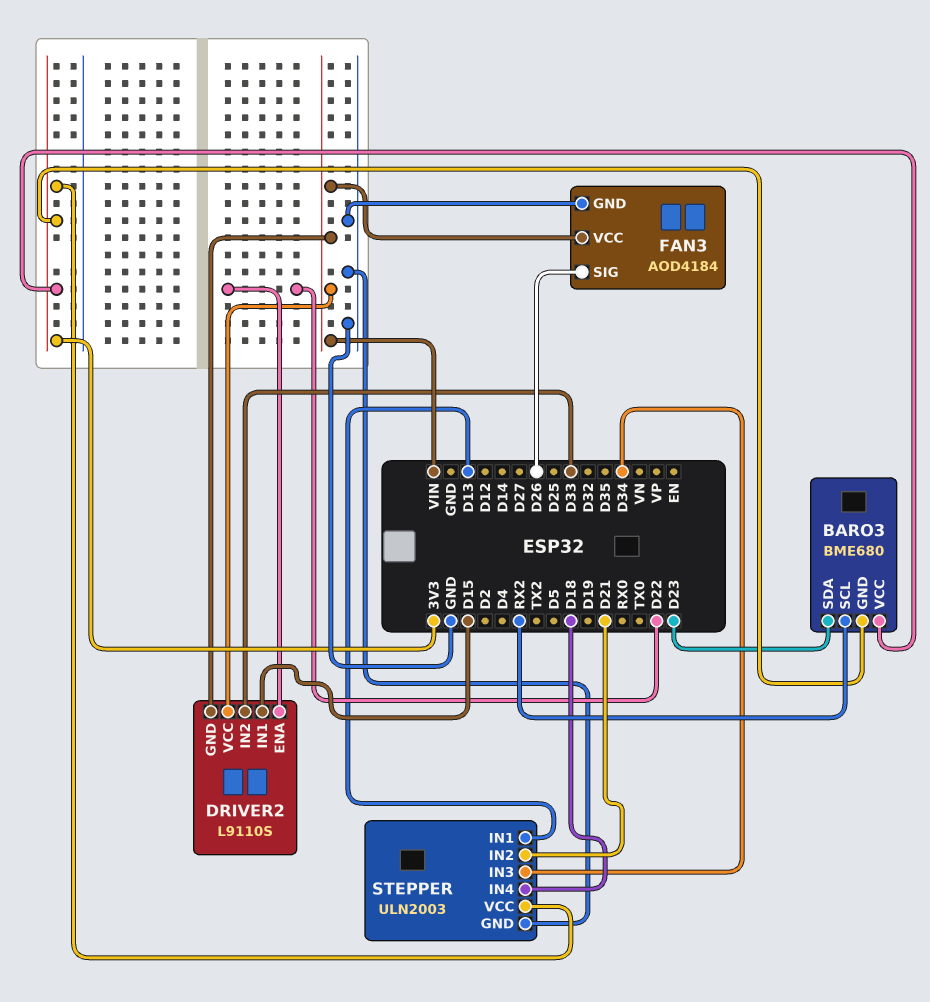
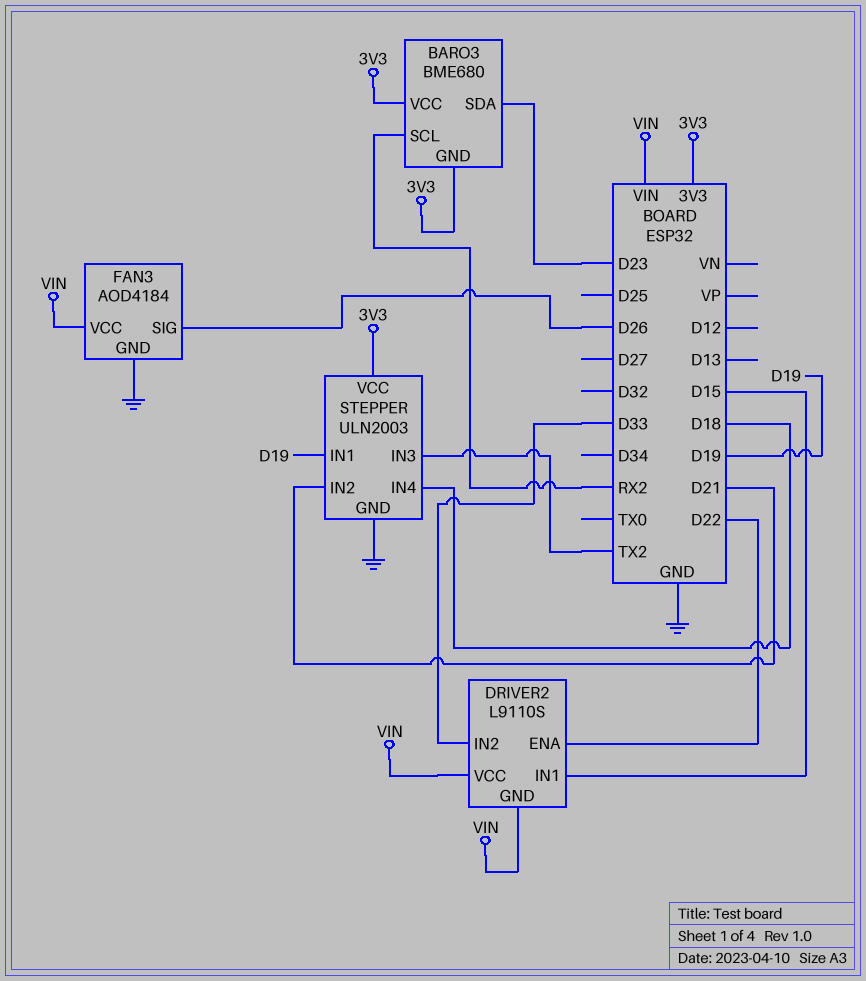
STEPPER pin IN1: D13 -> D19
STEPPER pin IN3: D34 -> TX2

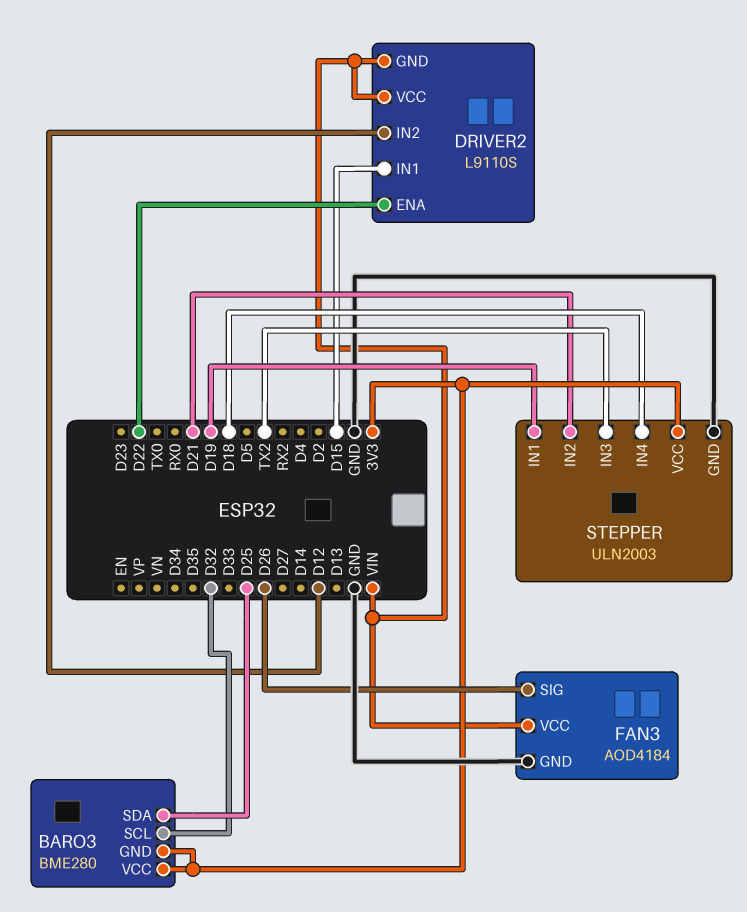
BARO3: BME680 -> BME280
BARO3 pin SCL: RX2 -> D32
BARO3 pin SDA: D23 -> D25
DRIVER2 pin IN2: D33 -> D12

